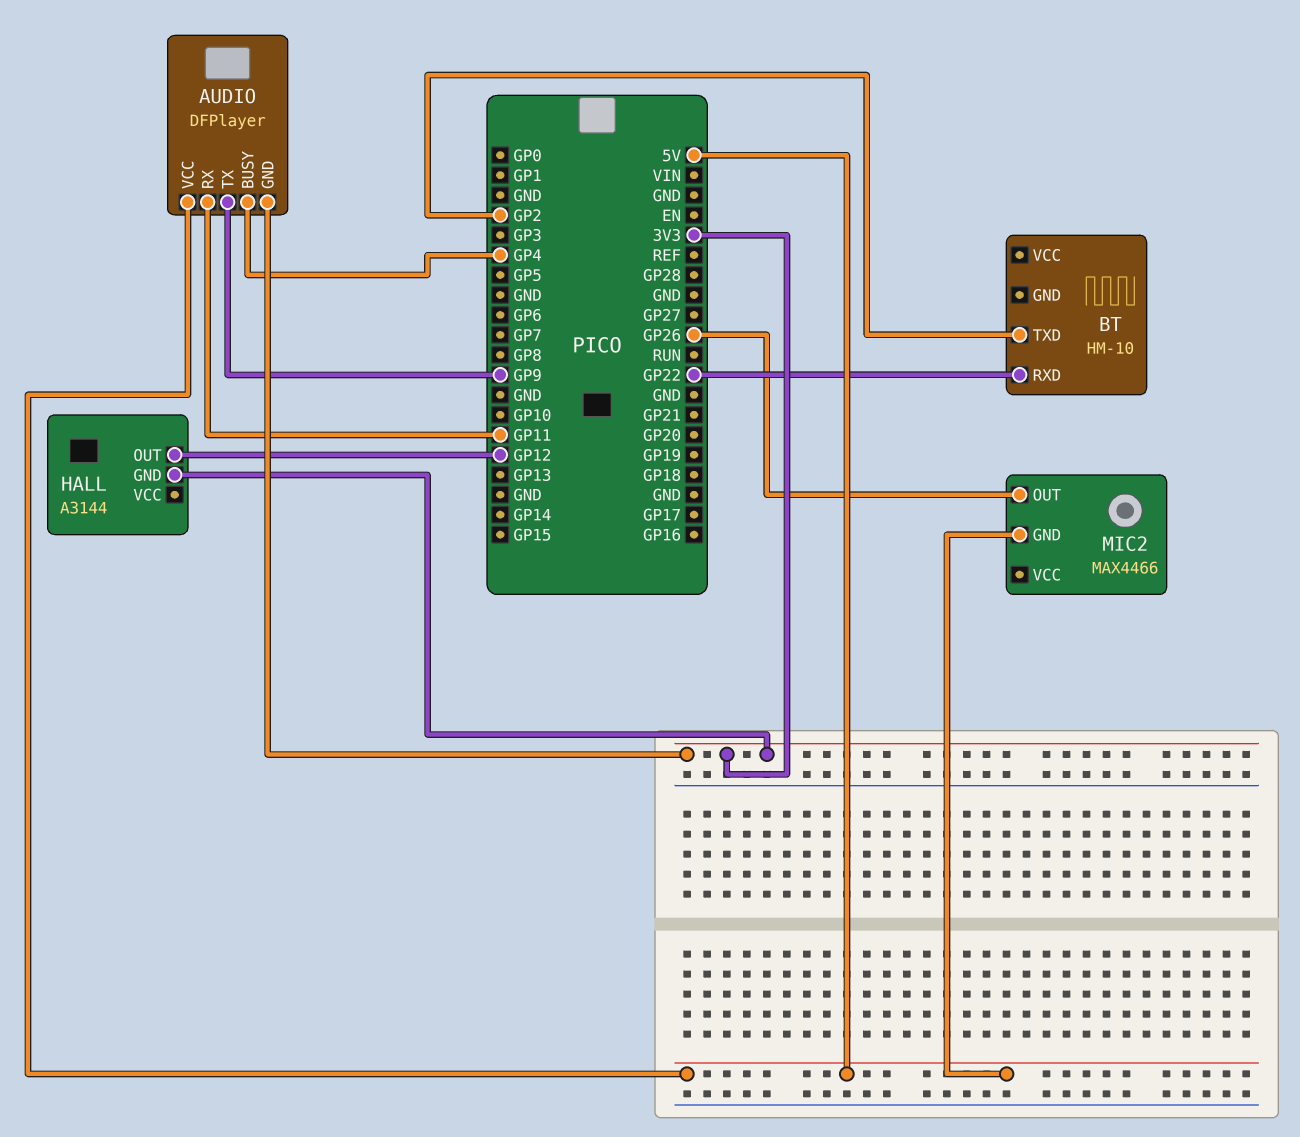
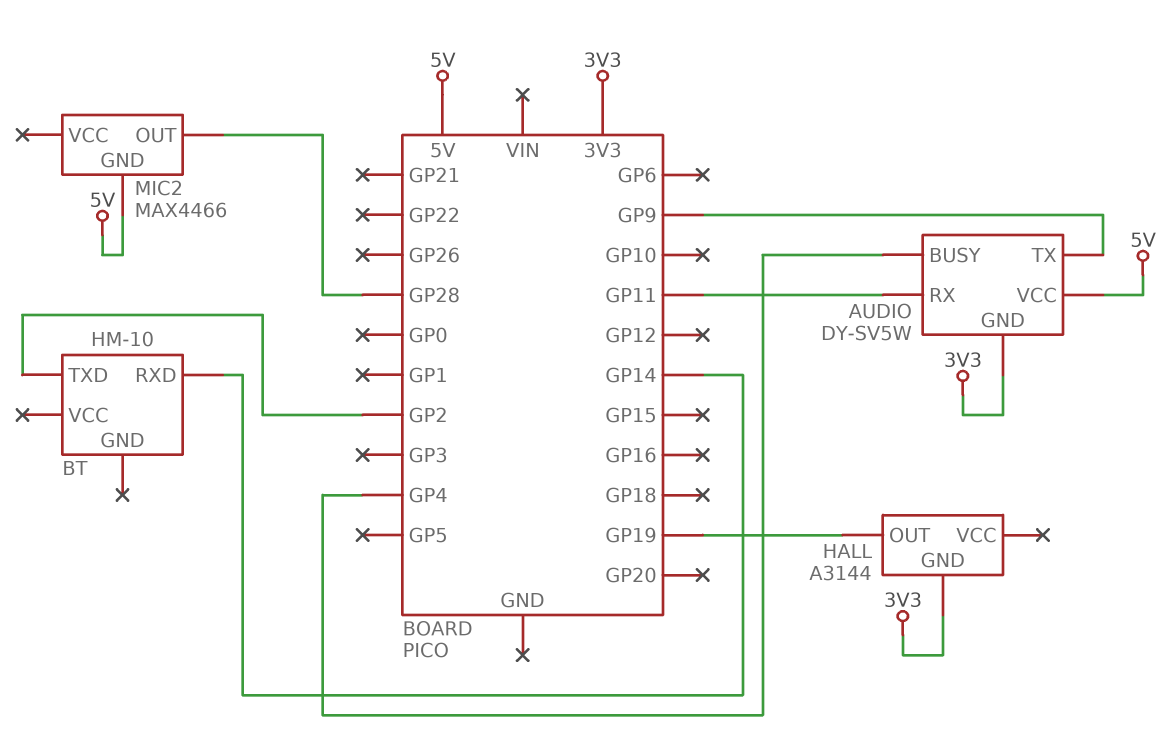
AUDIO: DFPlayer -> DY-SV5W
BT pin RXD: GP22 -> GP14
HALL pin OUT: GP12 -> GP19
MIC2 pin OUT: GP26 -> GP28

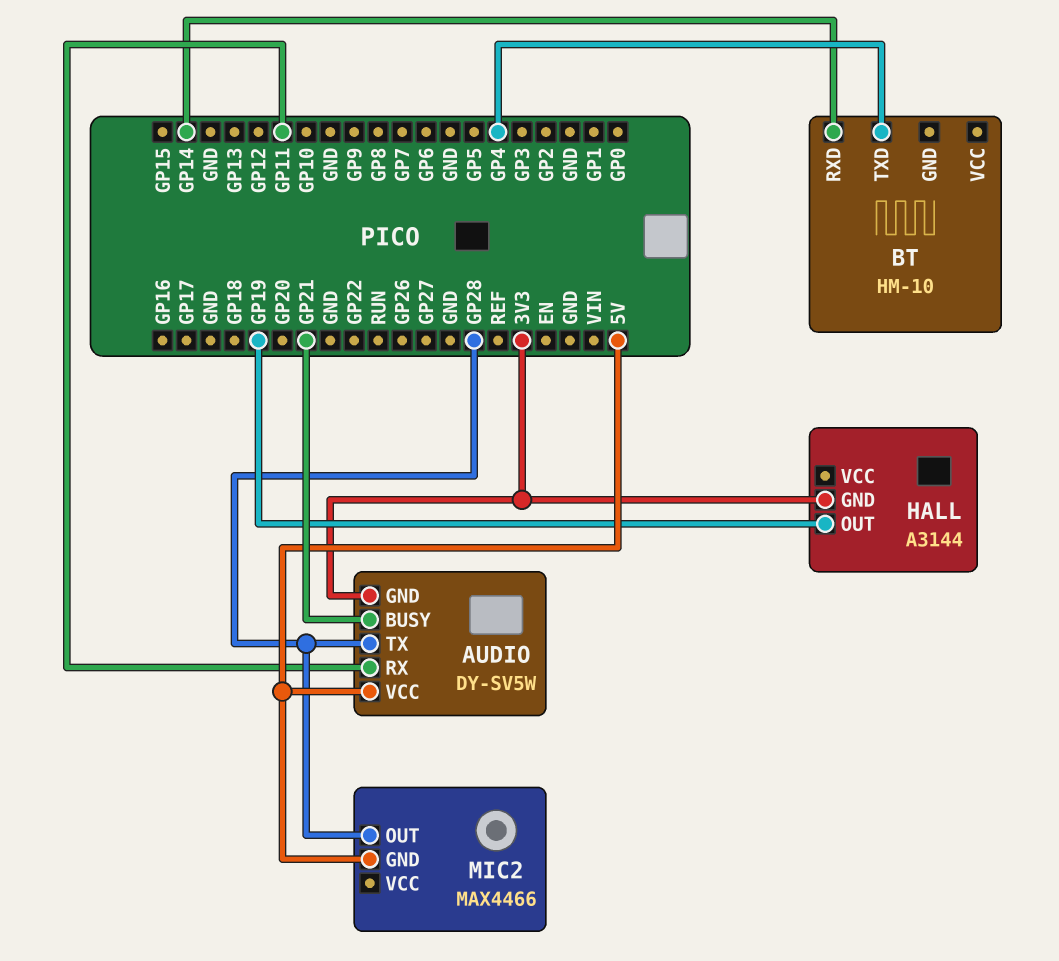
AUDIO pin BUSY: GP4 -> GP21
AUDIO pin TX: GP9 -> GP28
BT pin TXD: GP2 -> GP4

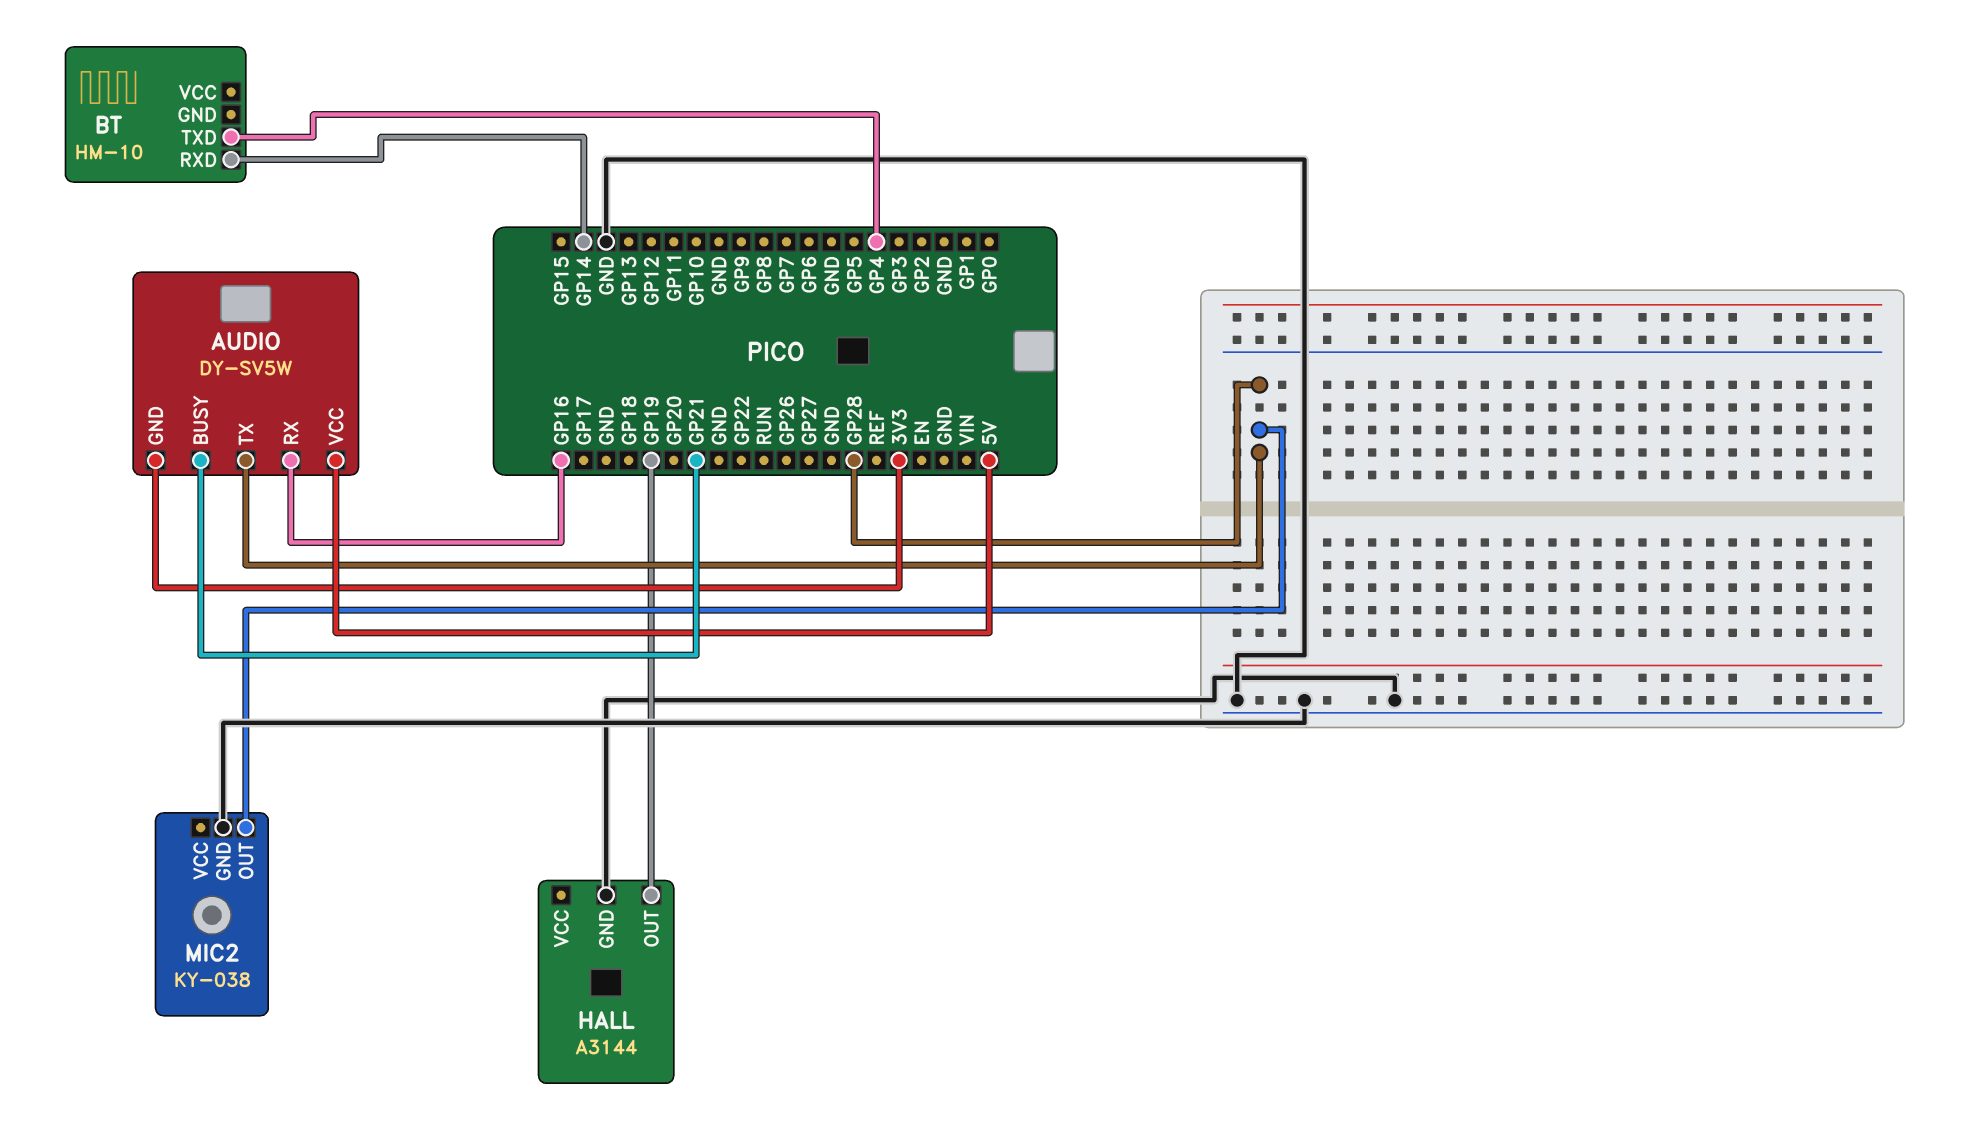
AUDIO pin RX: GP11 -> GP16
HALL pin GND: 3V3 -> GND
MIC2: MAX4466 -> KY-038
MIC2 pin GND: 5V -> GND

